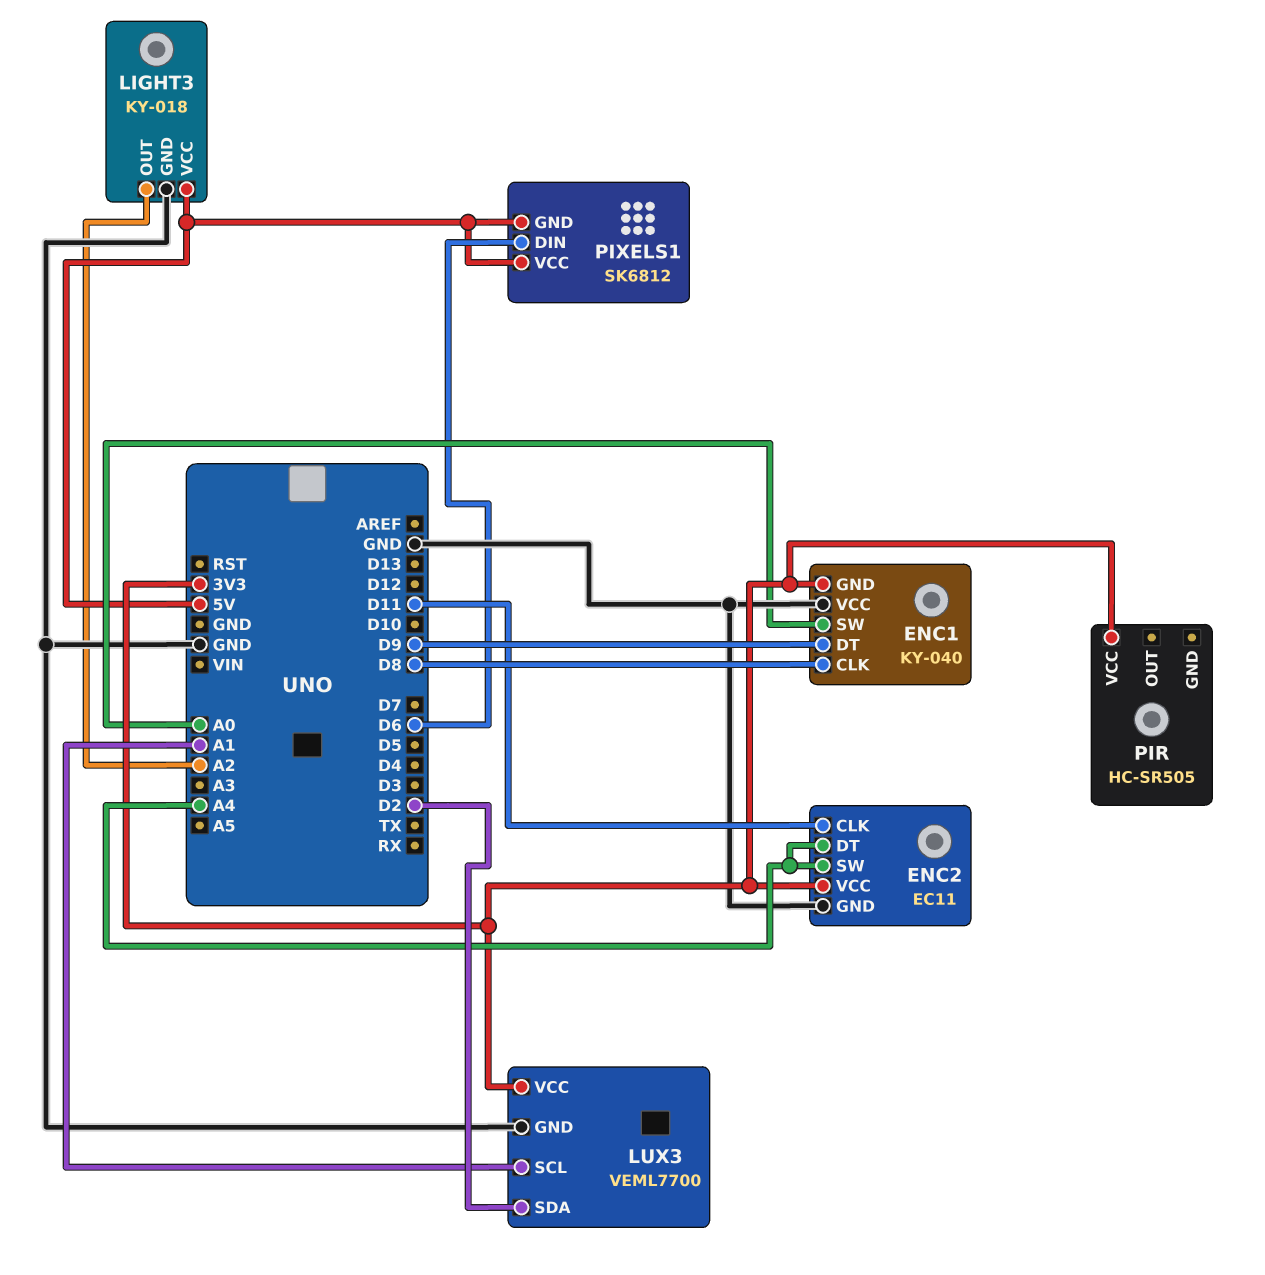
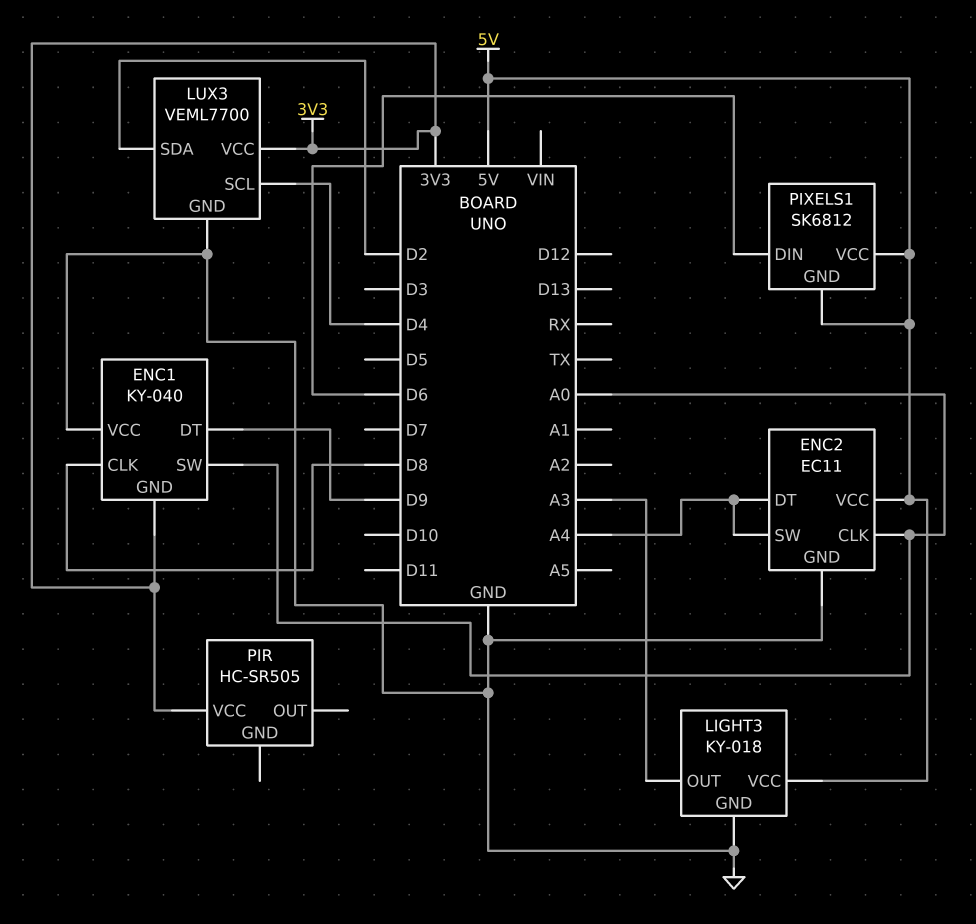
ENC2 pin CLK: D11 -> A0
ENC2 pin VCC: 3V3 -> 5V
LIGHT3 pin OUT: A2 -> A3
LUX3 pin SCL: A1 -> D4

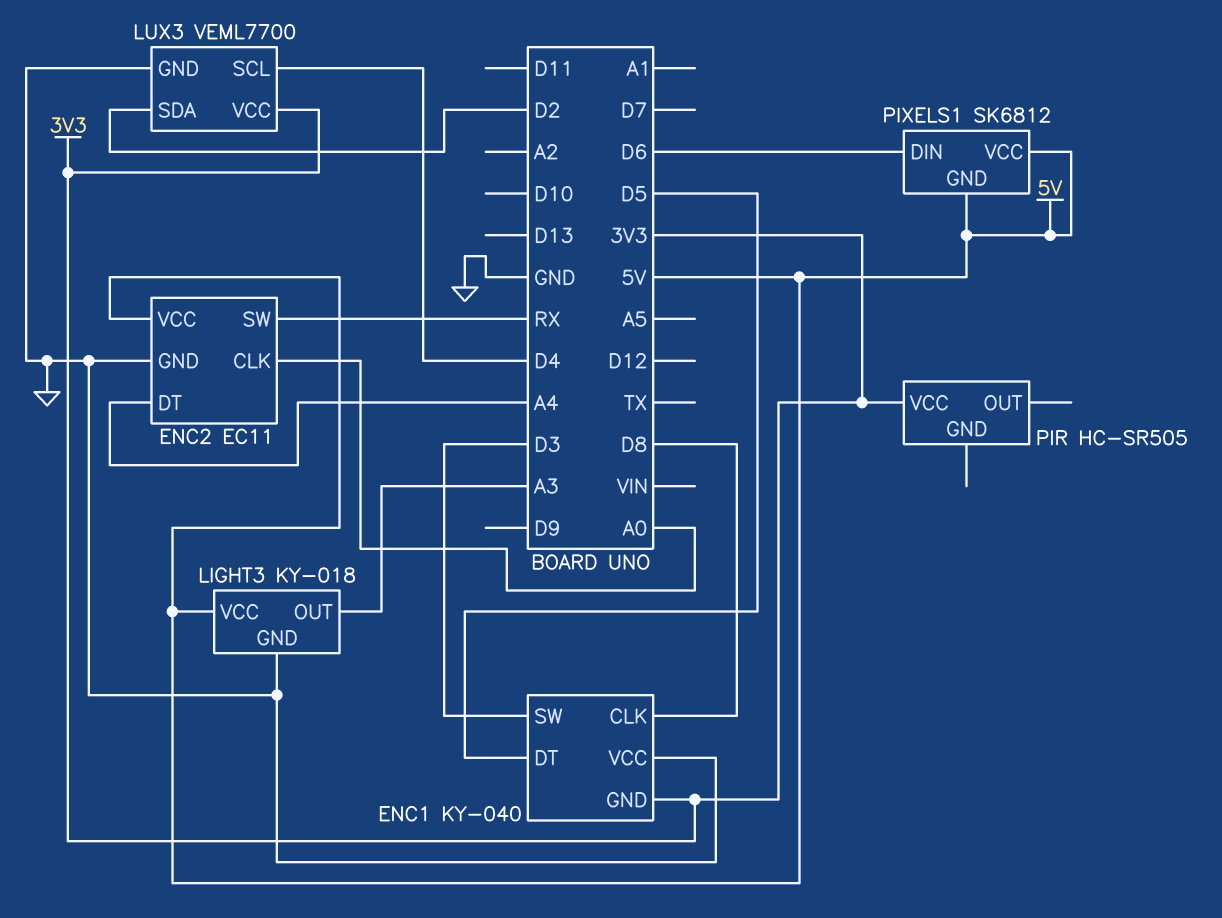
ENC1 pin DT: D9 -> D5
ENC1 pin SW: A0 -> D3
ENC2 pin SW: A4 -> RX

